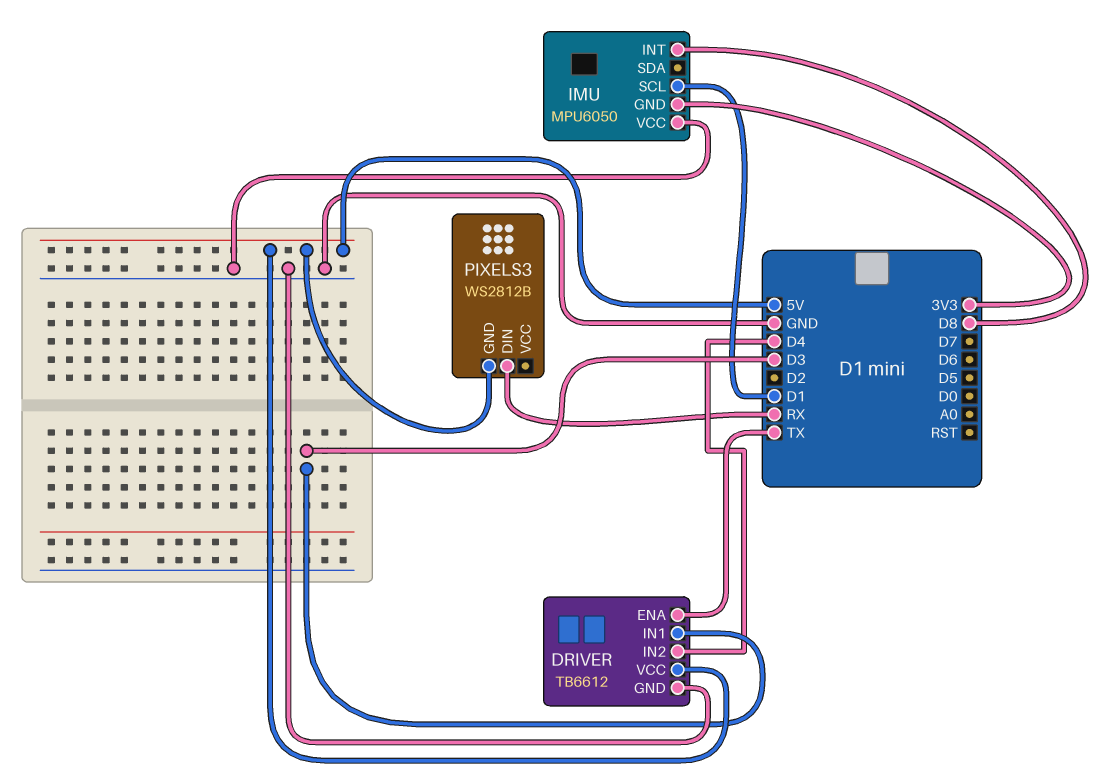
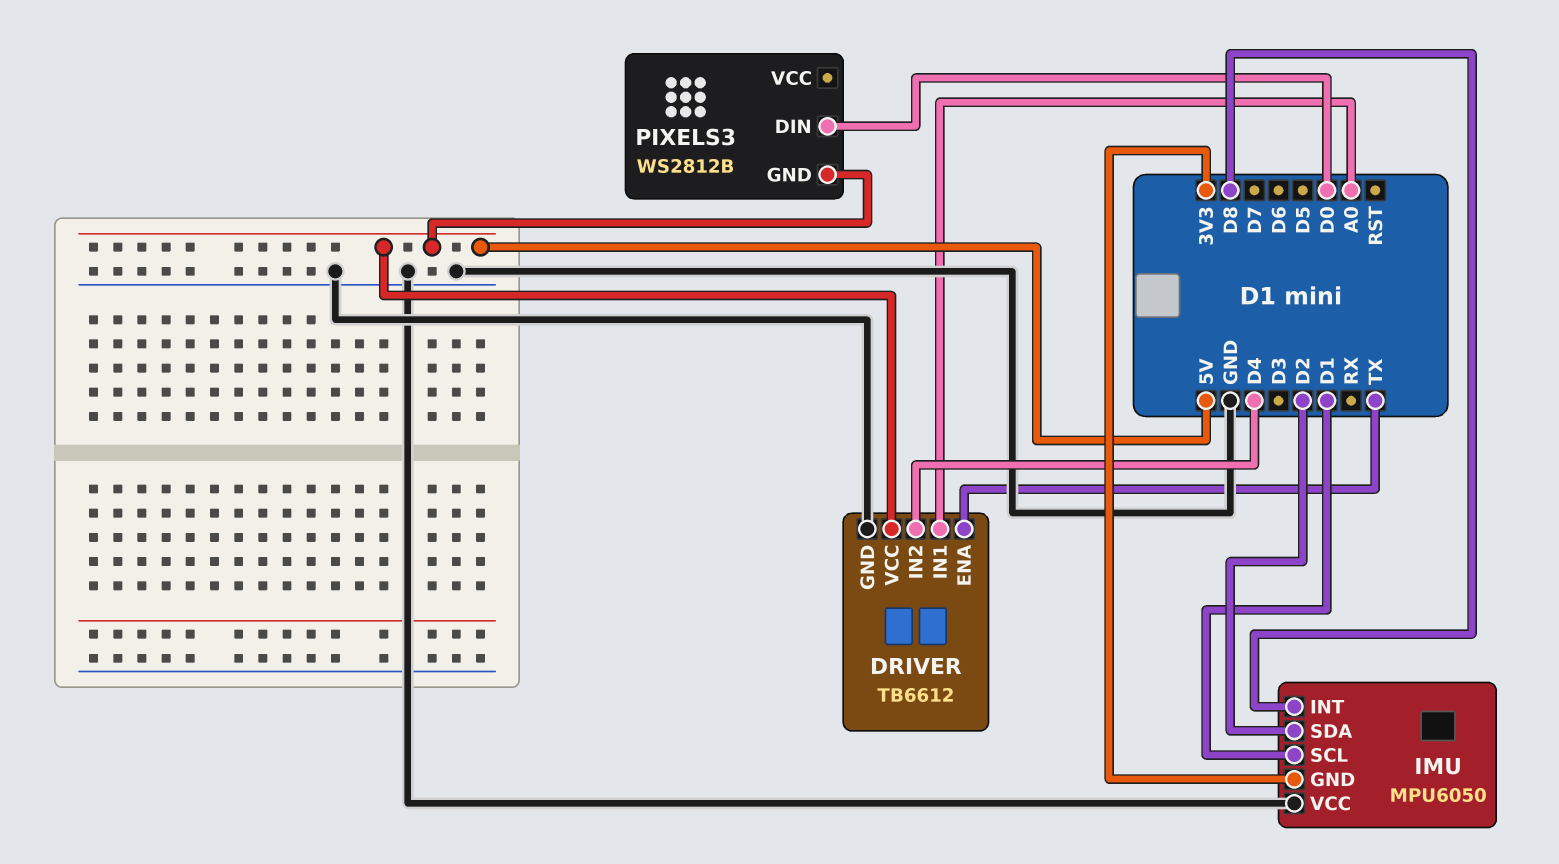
DRIVER pin IN1: D3 -> A0
IMU pin SDA: none -> D2
PIXELS3 pin DIN: RX -> D0

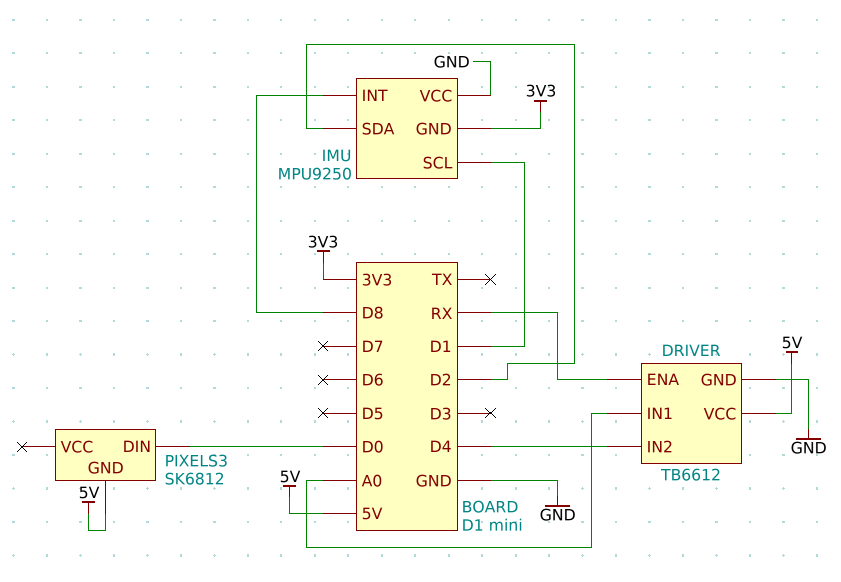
DRIVER pin ENA: TX -> RX
IMU: MPU6050 -> MPU9250
PIXELS3: WS2812B -> SK6812

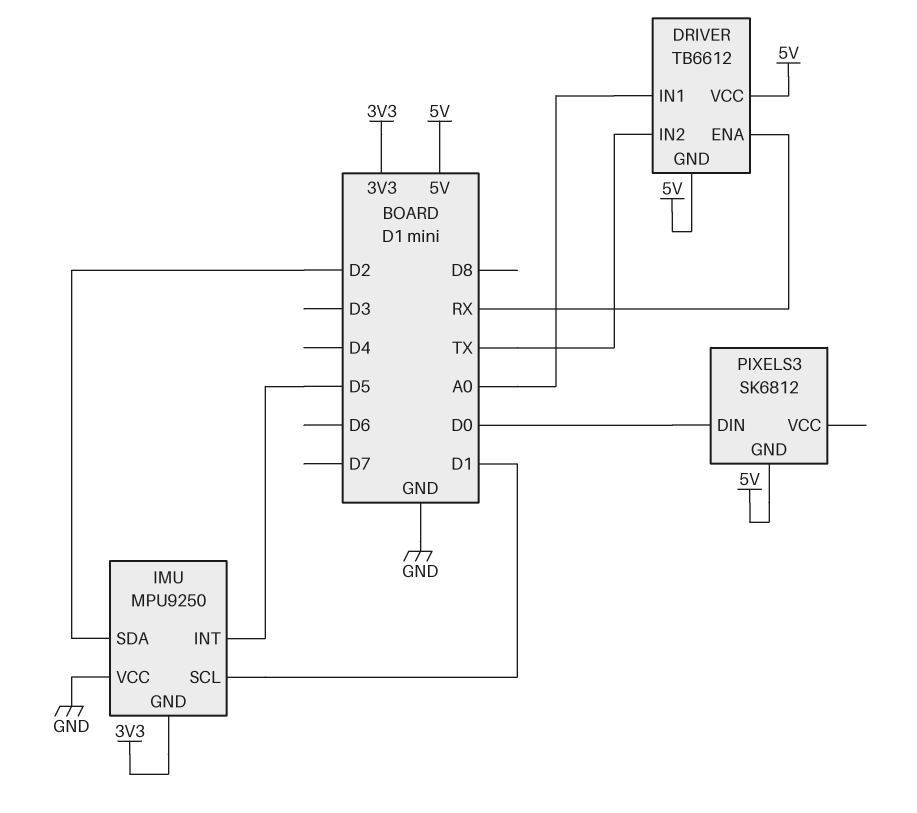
DRIVER pin GND: GND -> 5V
DRIVER pin IN2: D4 -> TX
IMU pin INT: D8 -> D5

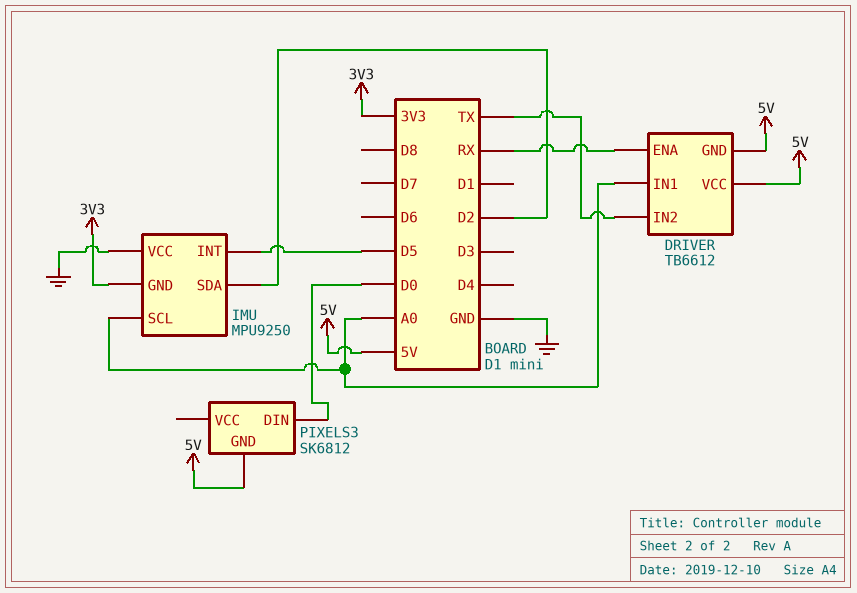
IMU pin SCL: D1 -> A0

